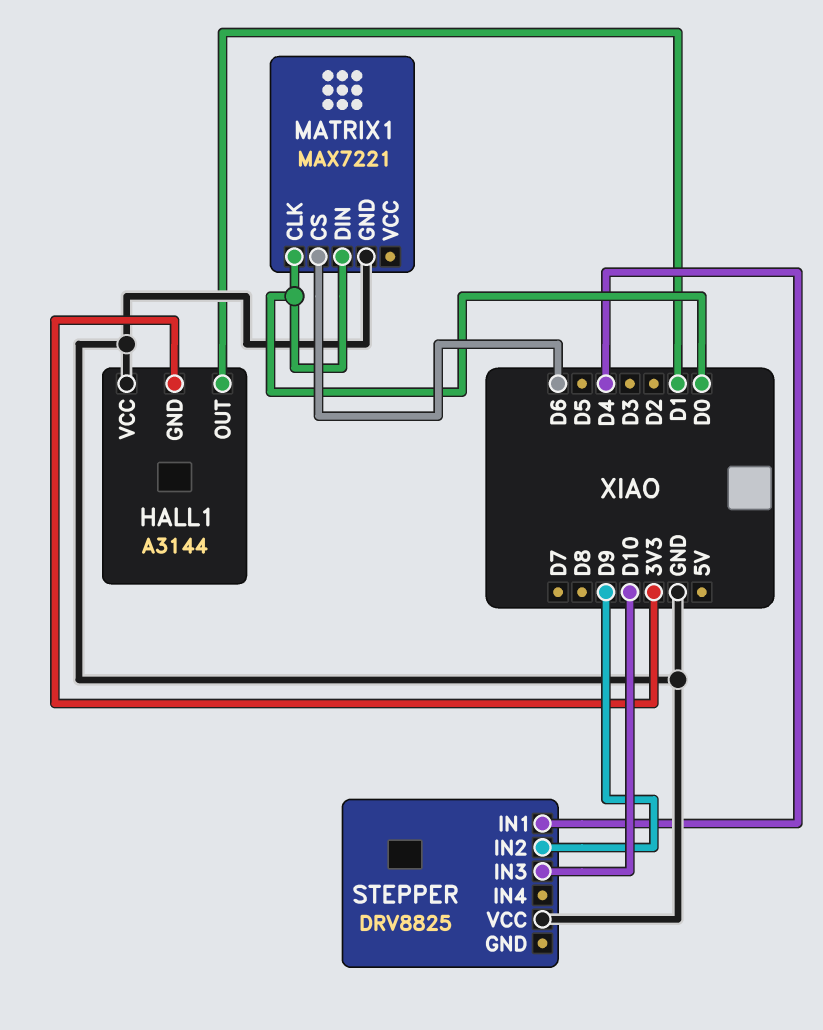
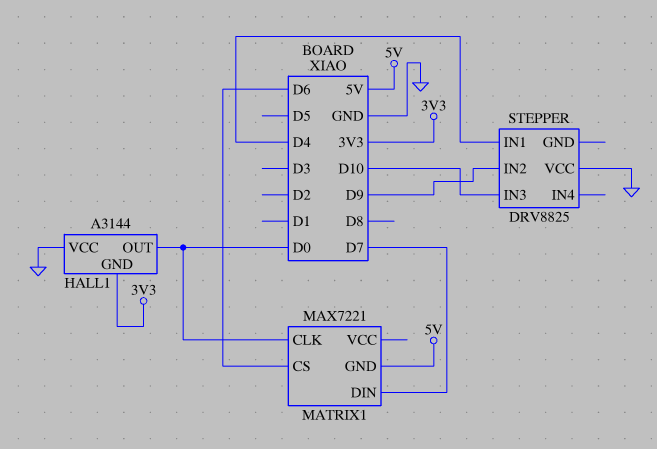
HALL1 pin OUT: D1 -> D0
MATRIX1 pin DIN: D0 -> D7
MATRIX1 pin GND: GND -> 5V

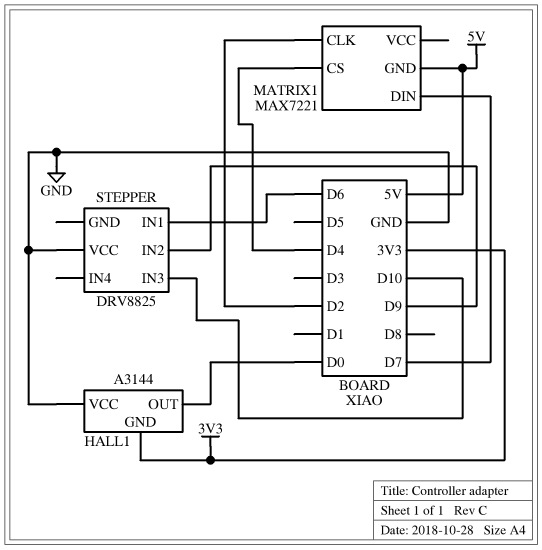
MATRIX1 pin CLK: D0 -> D2
MATRIX1 pin CS: D6 -> D4
STEPPER pin IN1: D4 -> D6

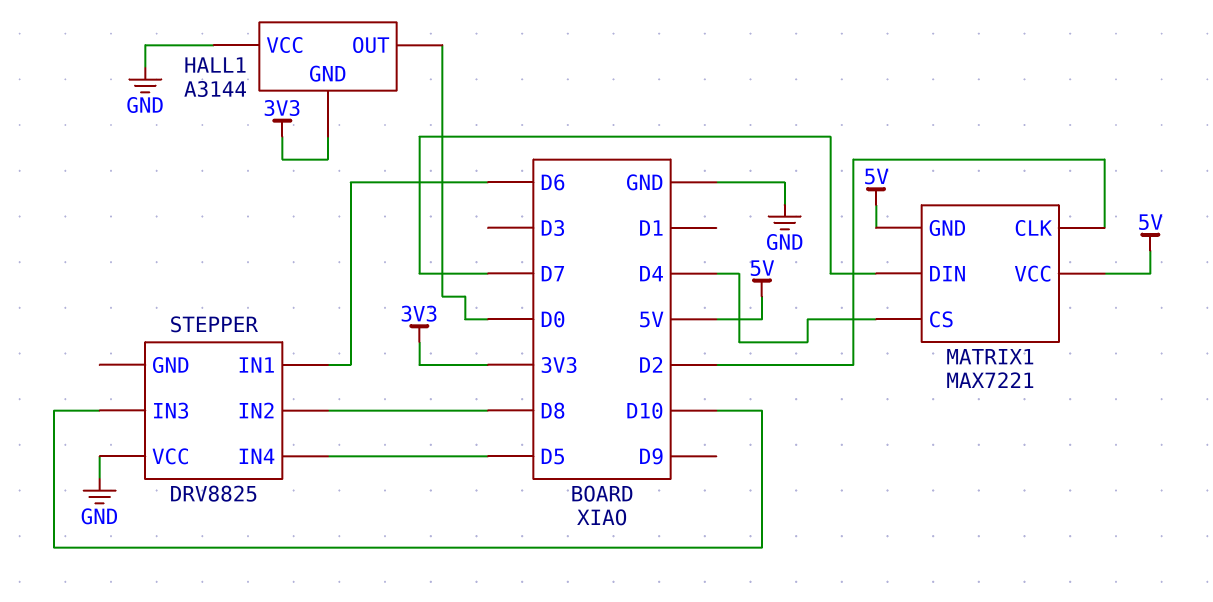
MATRIX1 pin VCC: none -> 5V
STEPPER pin IN2: D9 -> D8
STEPPER pin IN4: none -> D5

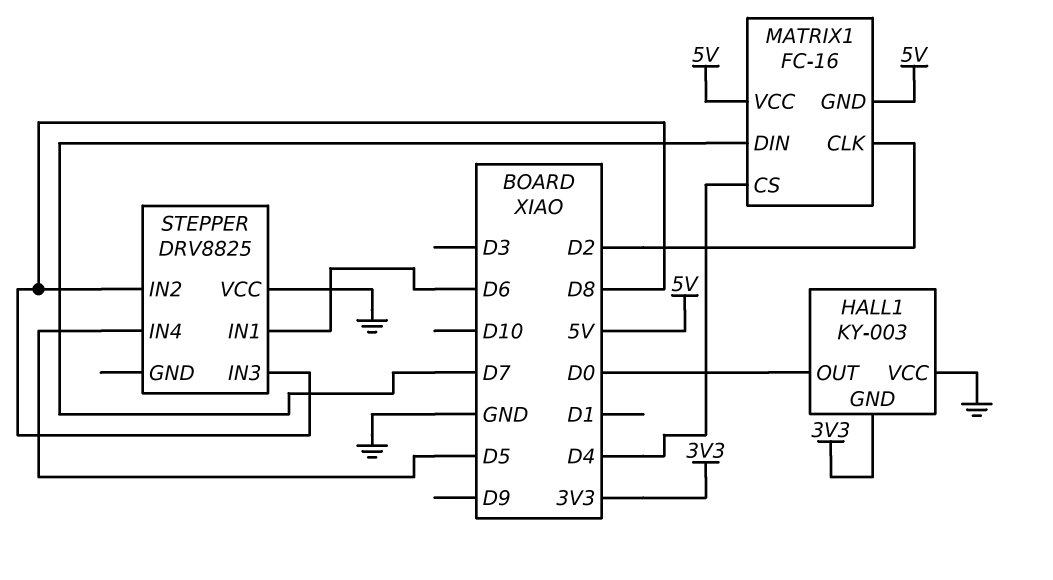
HALL1: A3144 -> KY-003
MATRIX1: MAX7221 -> FC-16
STEPPER pin IN3: D10 -> D8

